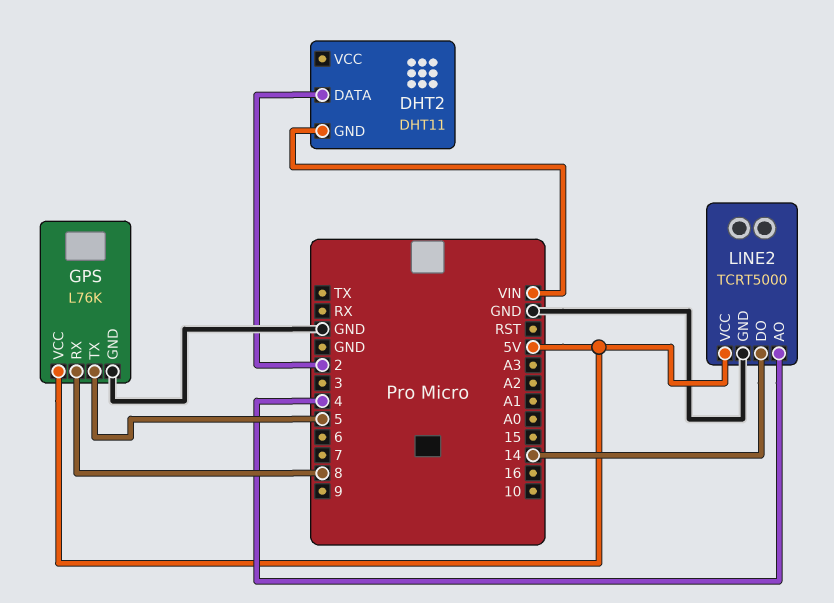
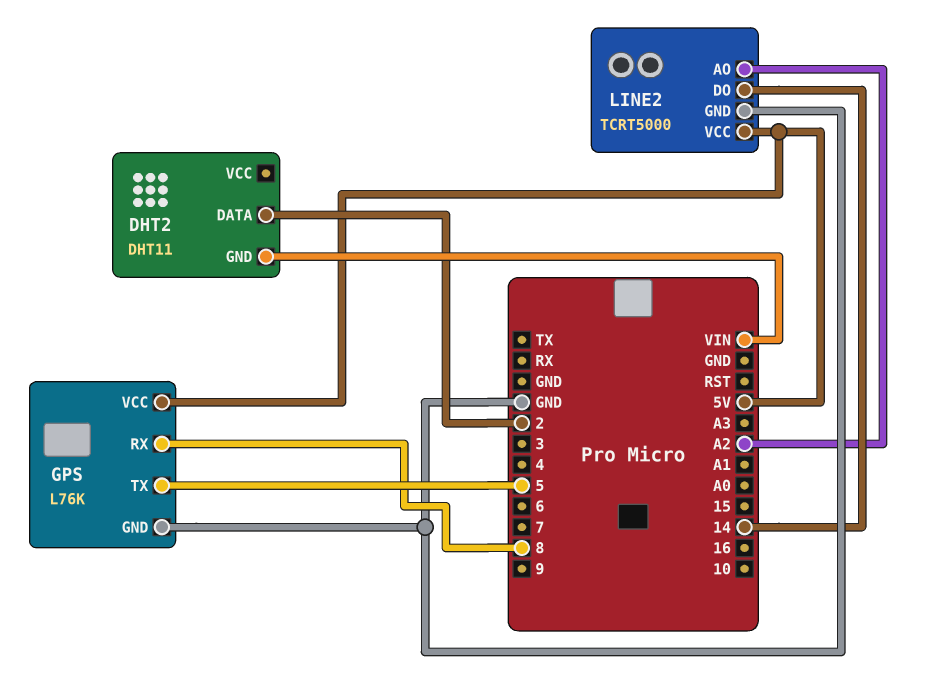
LINE2 pin AO: 4 -> A2

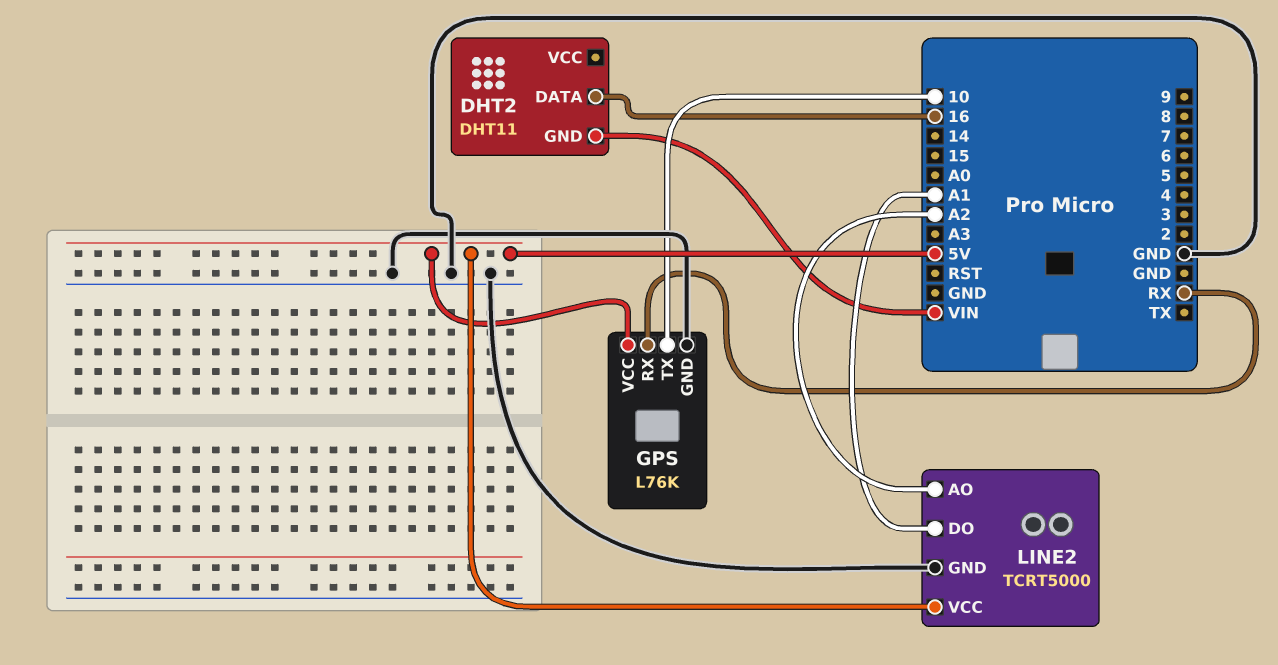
DHT2 pin DATA: 2 -> 16
GPS pin RX: 8 -> RX
GPS pin TX: 5 -> 10
LINE2 pin DO: 14 -> A1

